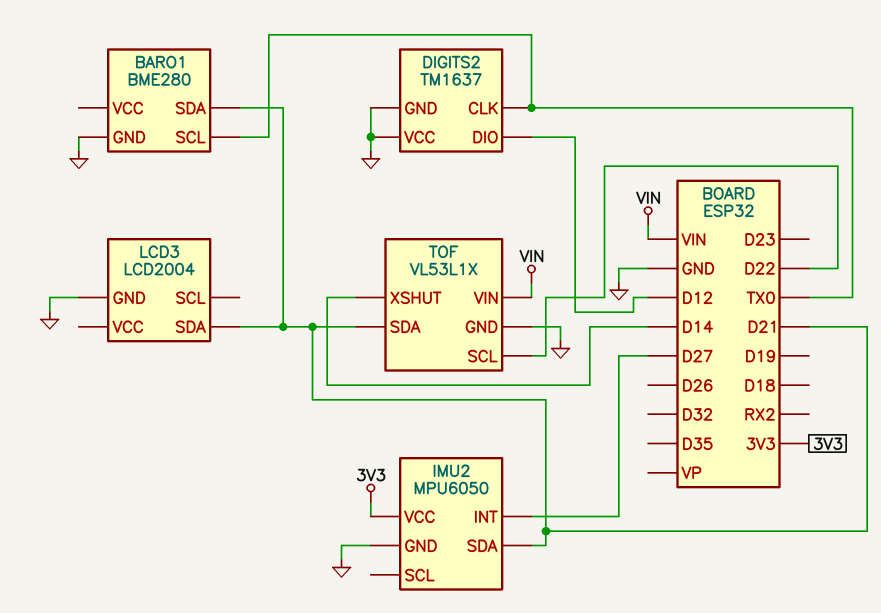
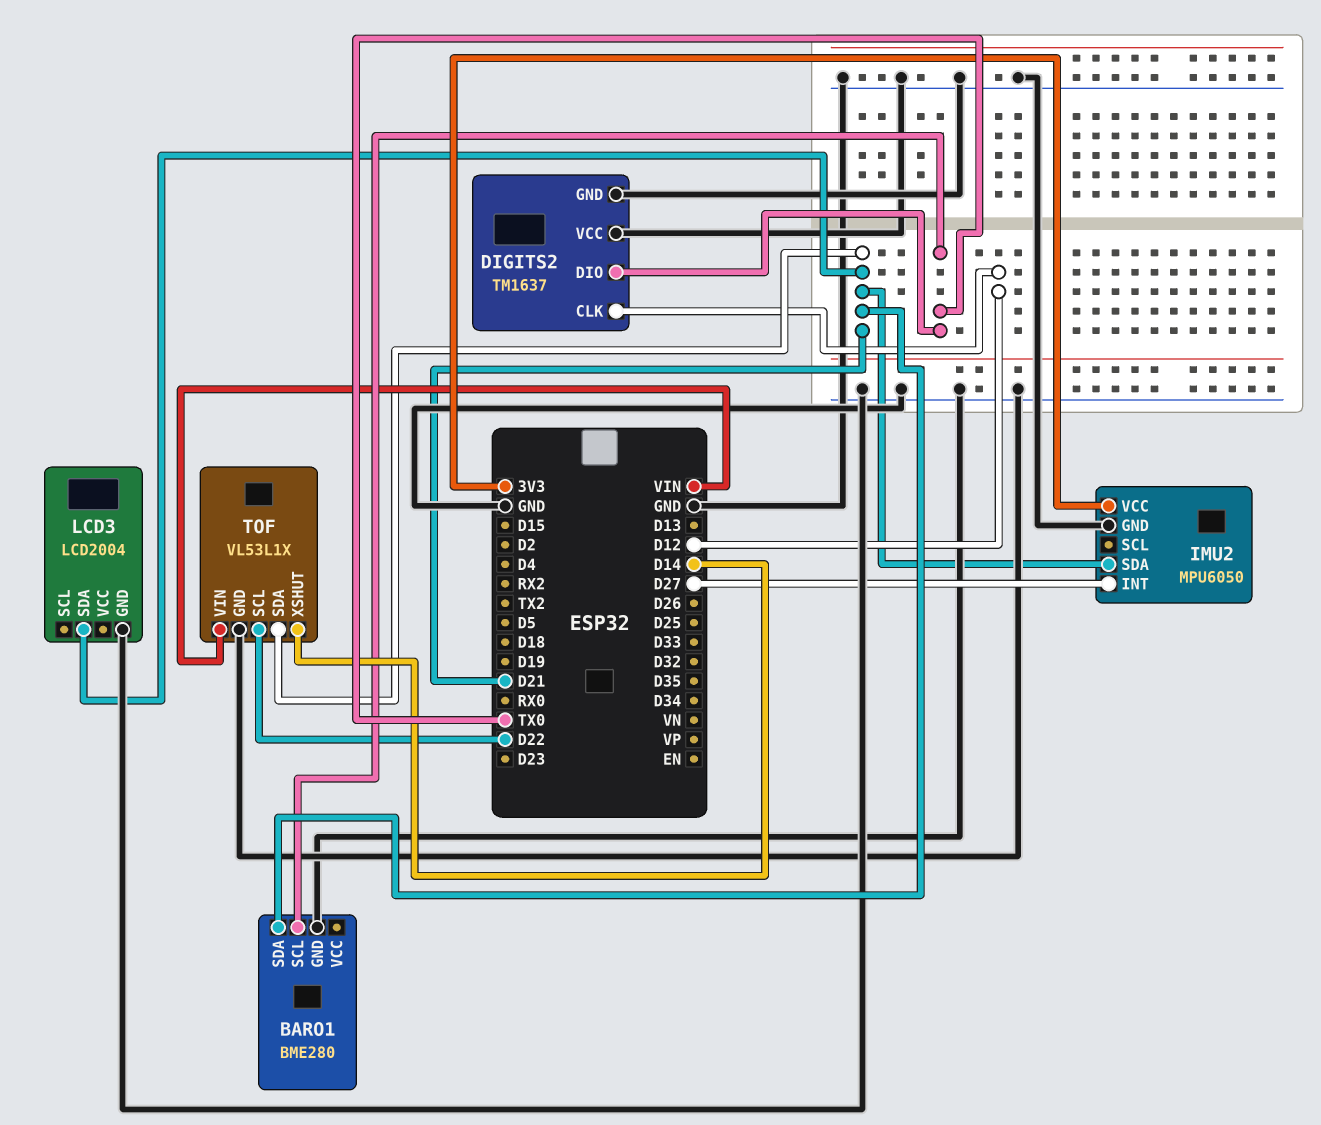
DIGITS2 pin CLK: TX0 -> D12
DIGITS2 pin DIO: D12 -> TX0

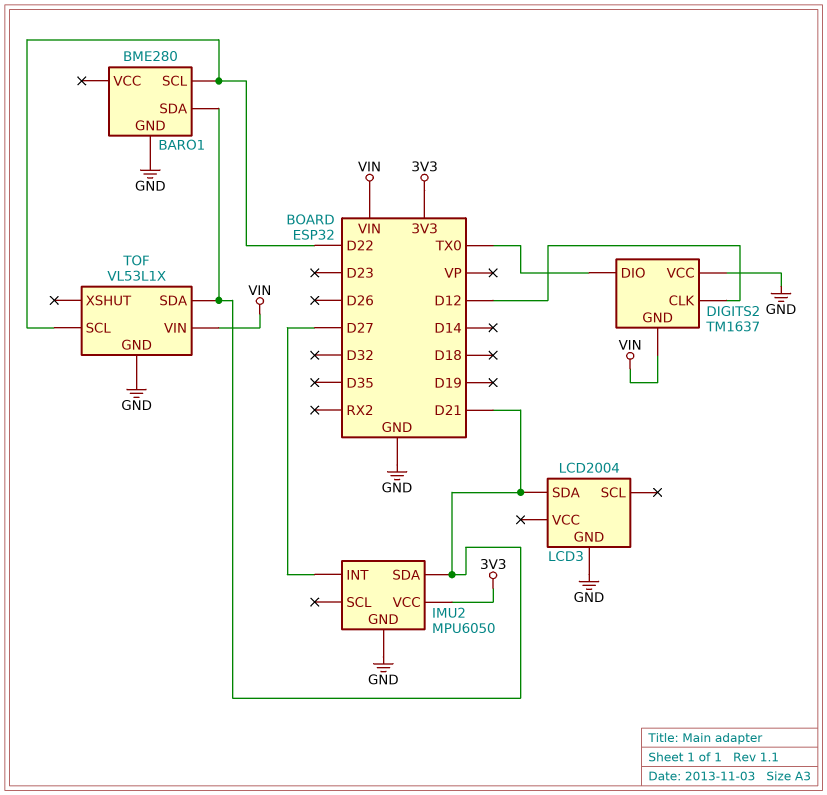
BARO1 pin SCL: TX0 -> D22
DIGITS2 pin GND: GND -> VIN
TOF pin XSHUT: D14 -> none

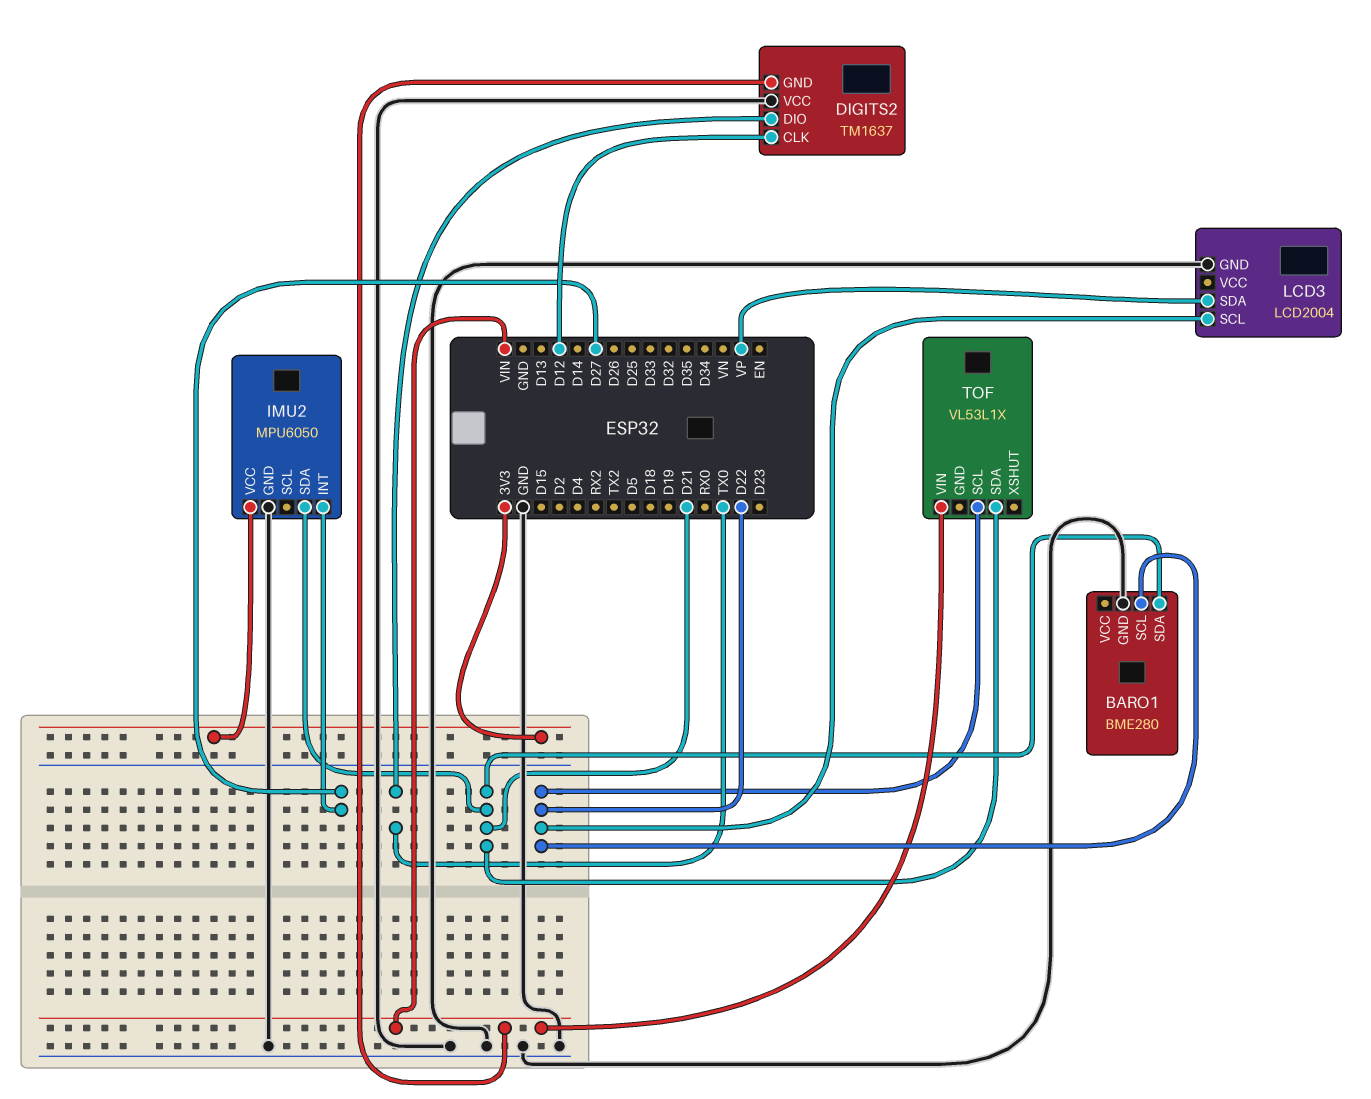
LCD3 pin SCL: none -> D22
LCD3 pin SDA: D21 -> VP
TOF pin GND: GND -> none

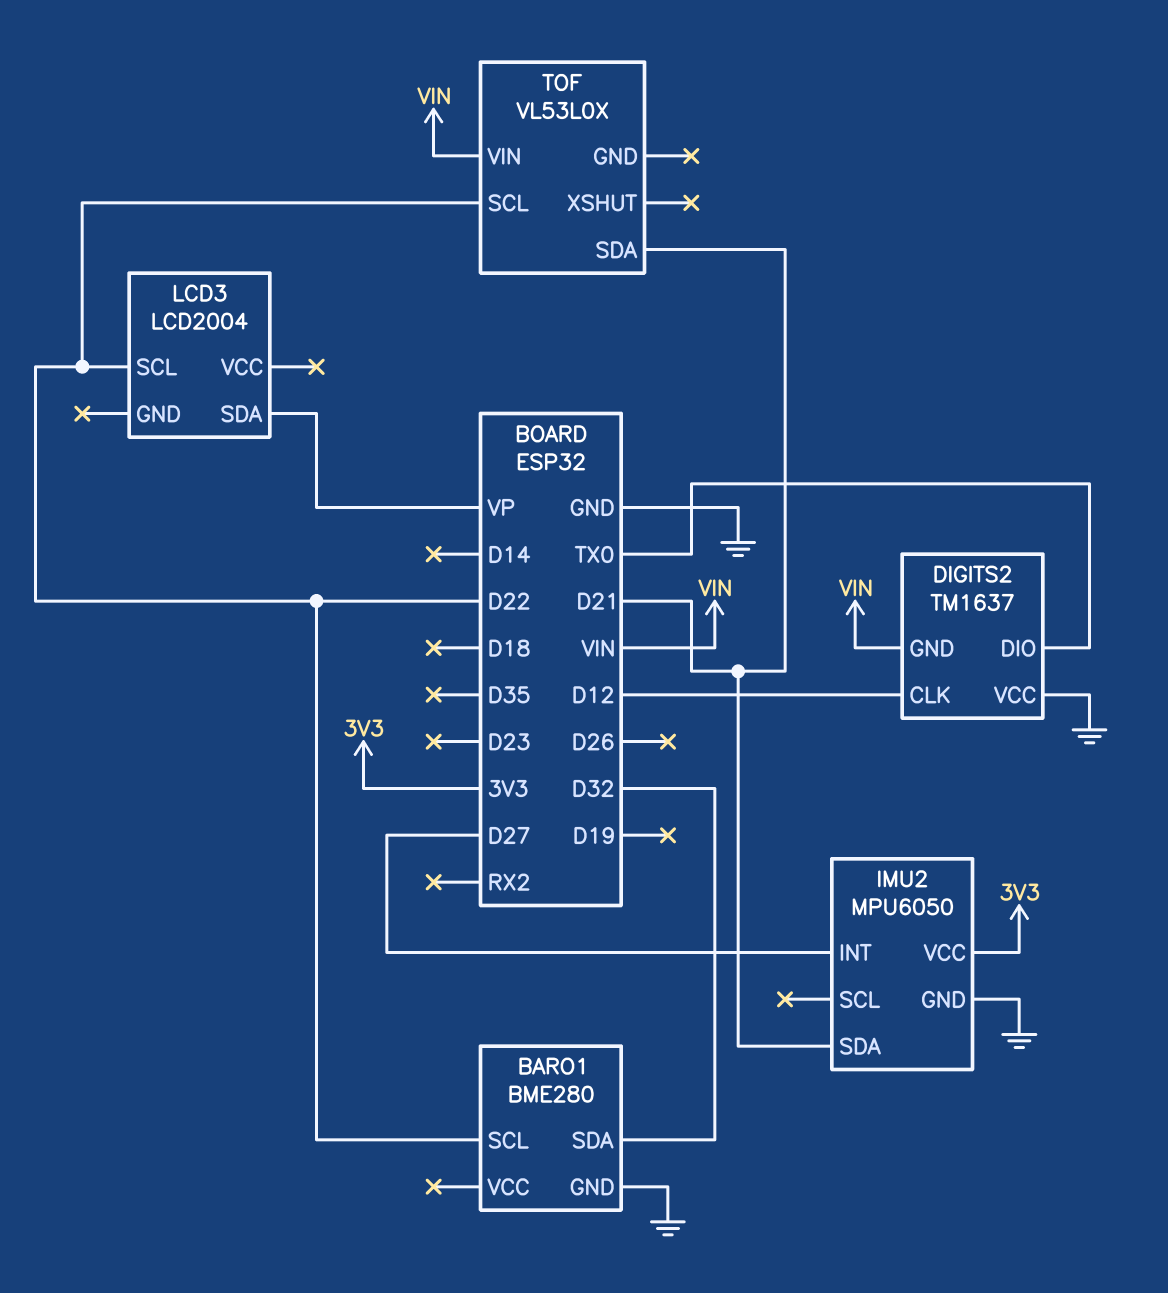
BARO1 pin SDA: D21 -> D32
LCD3 pin GND: GND -> none
TOF: VL53L1X -> VL53L0X

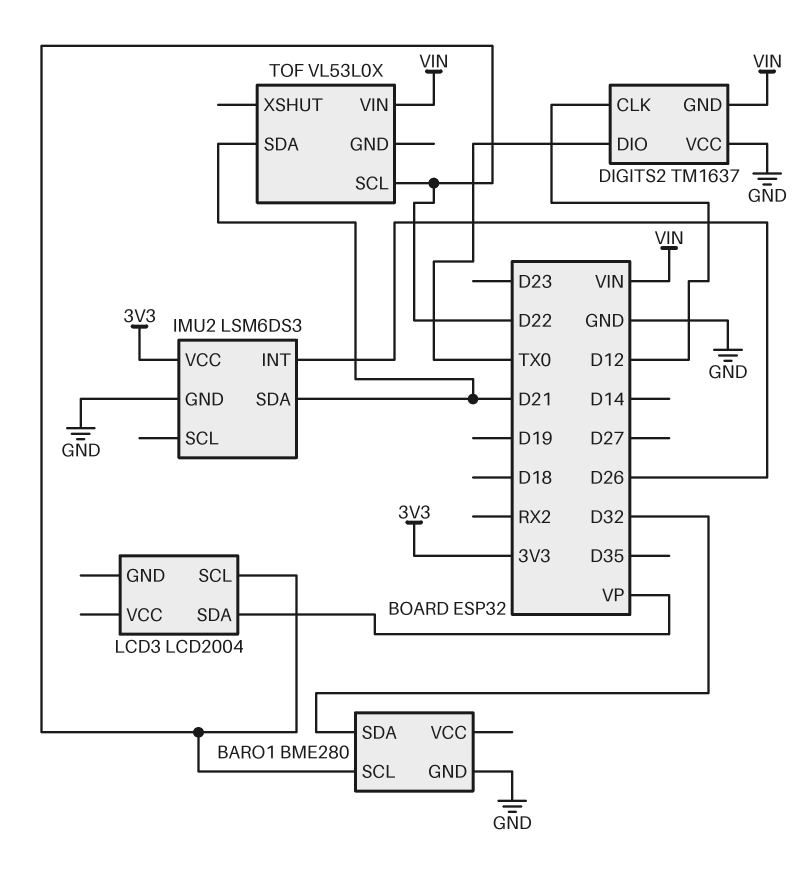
IMU2: MPU6050 -> LSM6DS3
IMU2 pin INT: D27 -> D26

